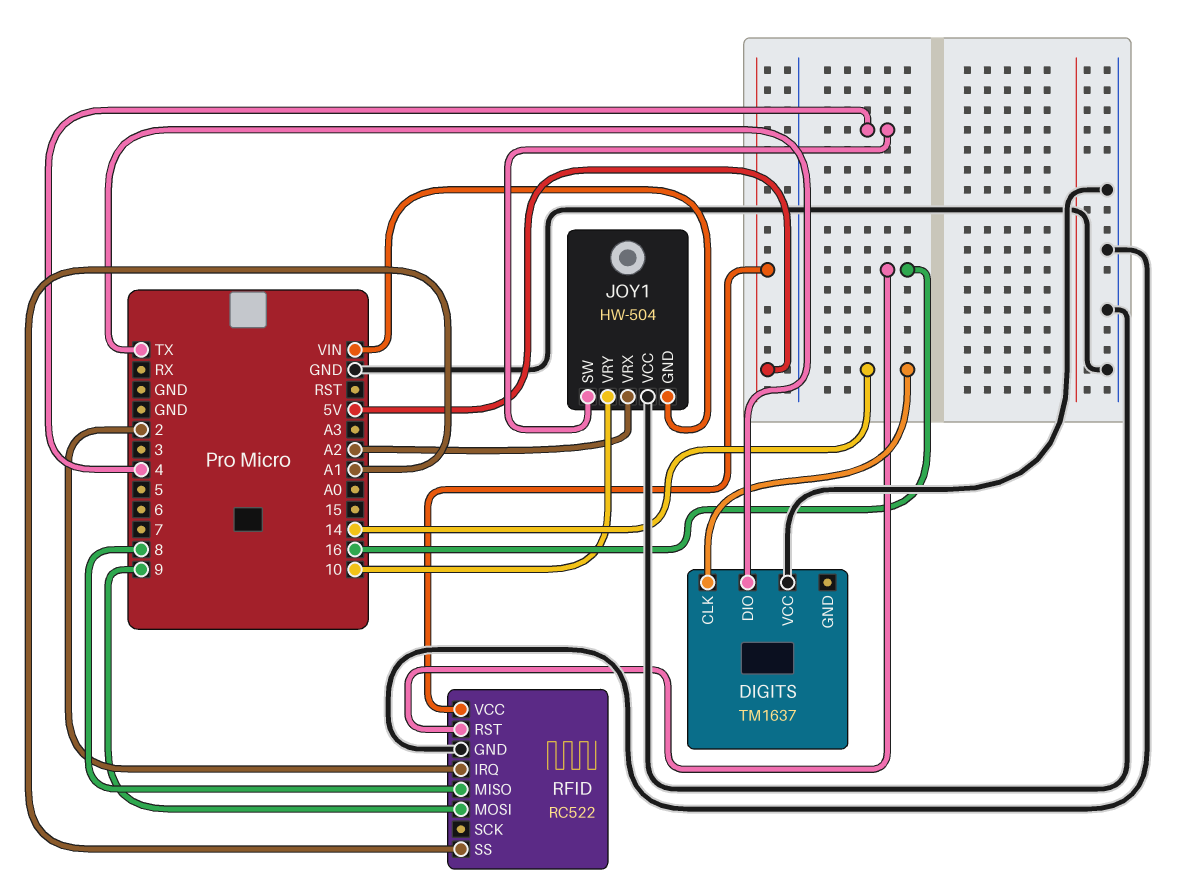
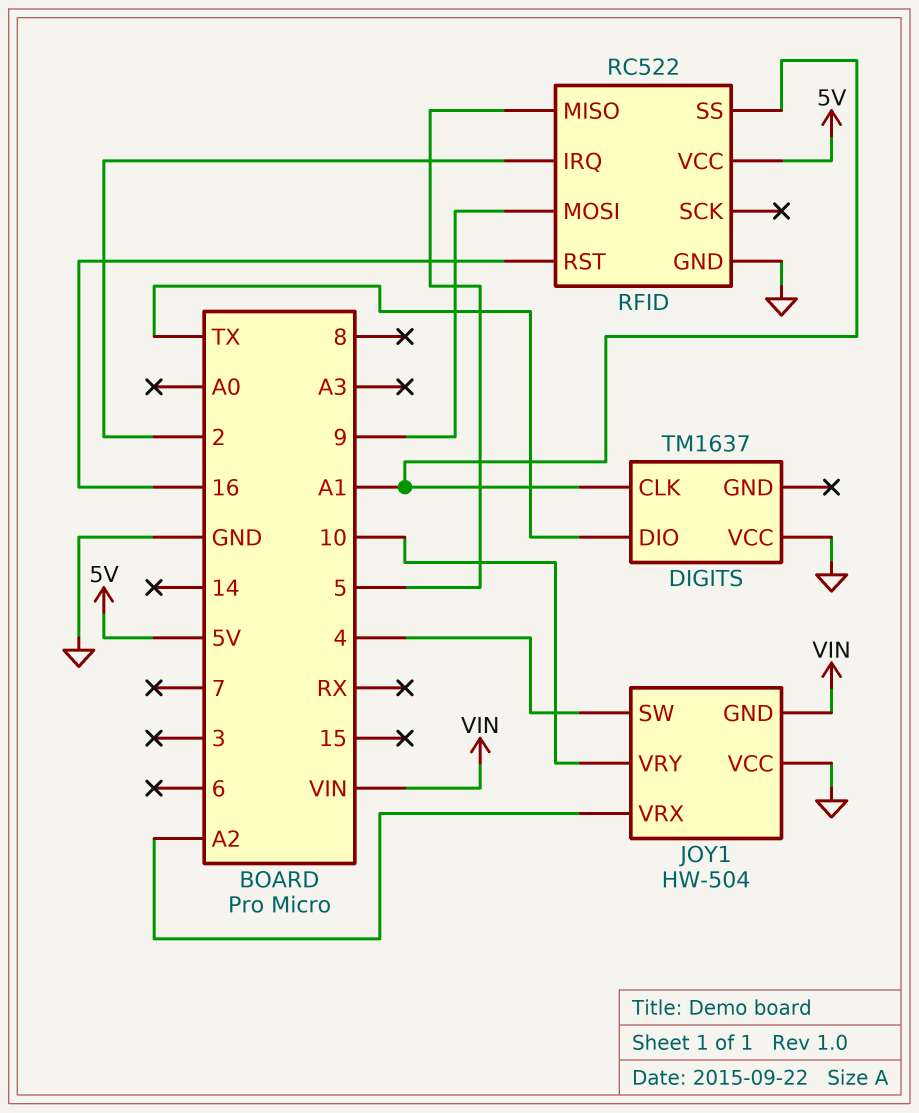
DIGITS pin CLK: 14 -> A1
RFID pin MISO: 8 -> 5

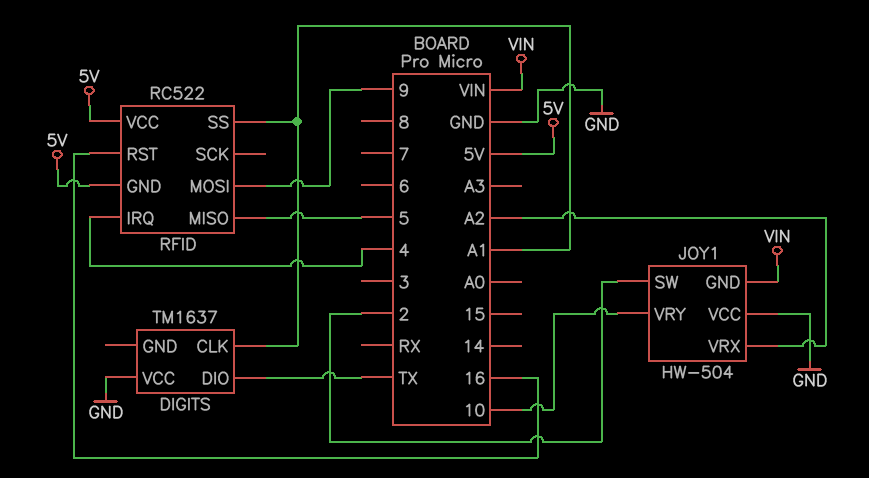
JOY1 pin SW: 4 -> 2
RFID pin GND: GND -> 5V
RFID pin IRQ: 2 -> 4

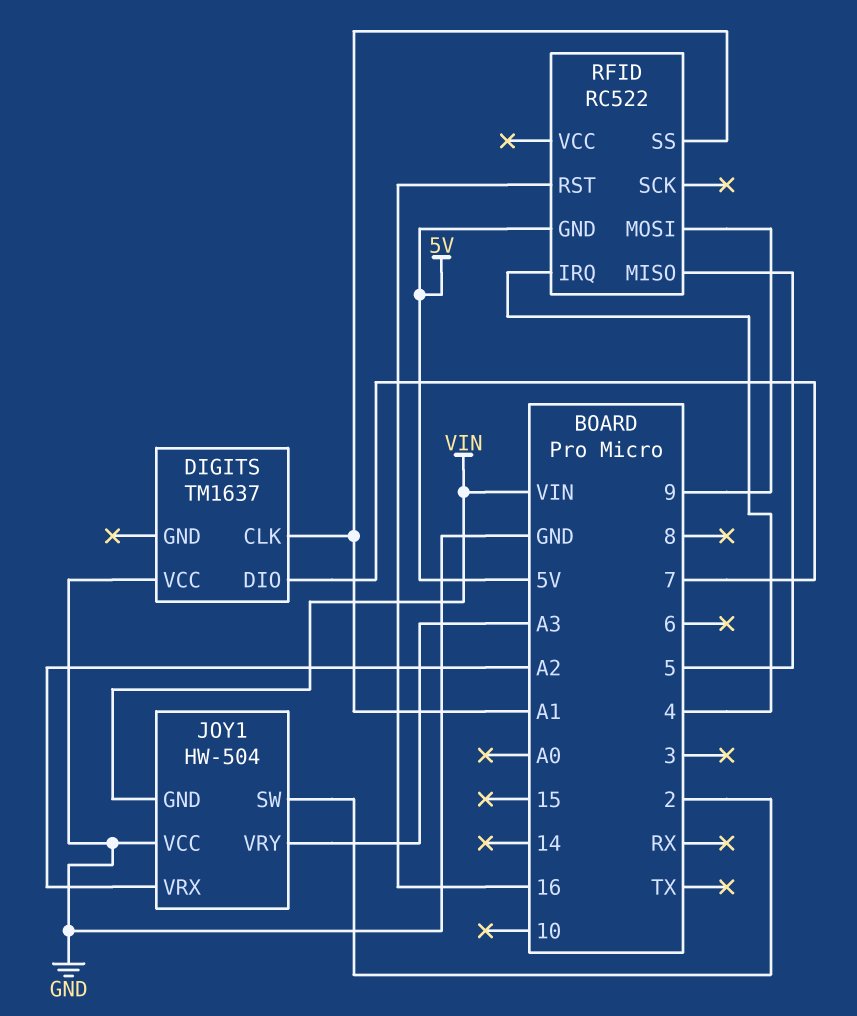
DIGITS pin DIO: TX -> 7
JOY1 pin VRY: 10 -> A3
RFID pin VCC: 5V -> none

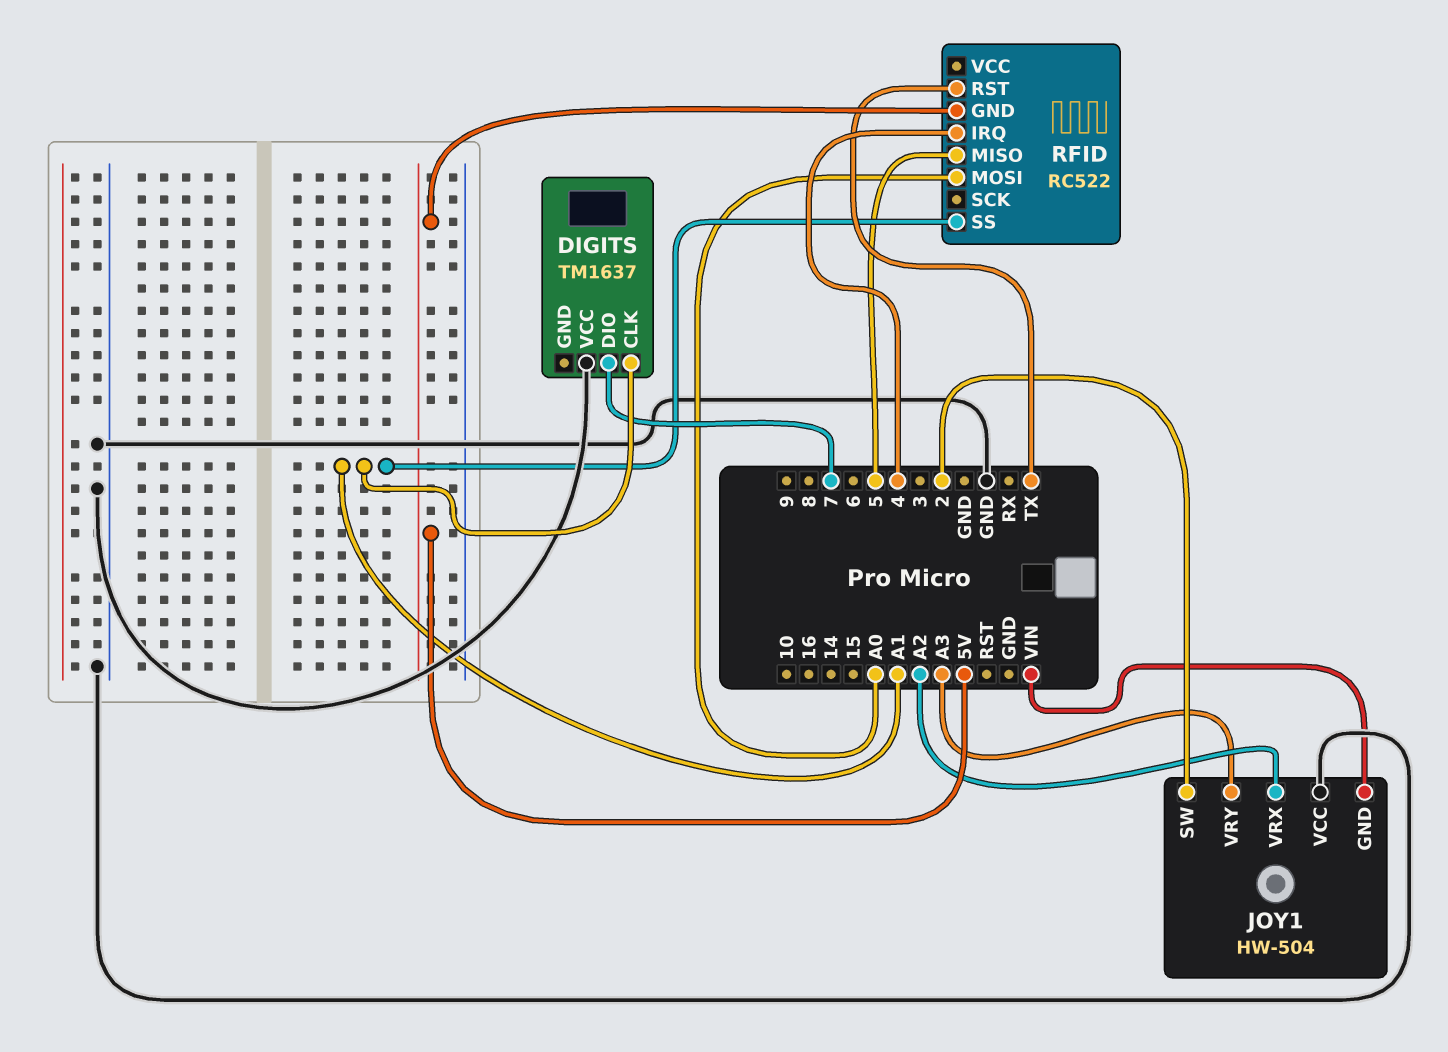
RFID pin MOSI: 9 -> A0
RFID pin RST: 16 -> TX

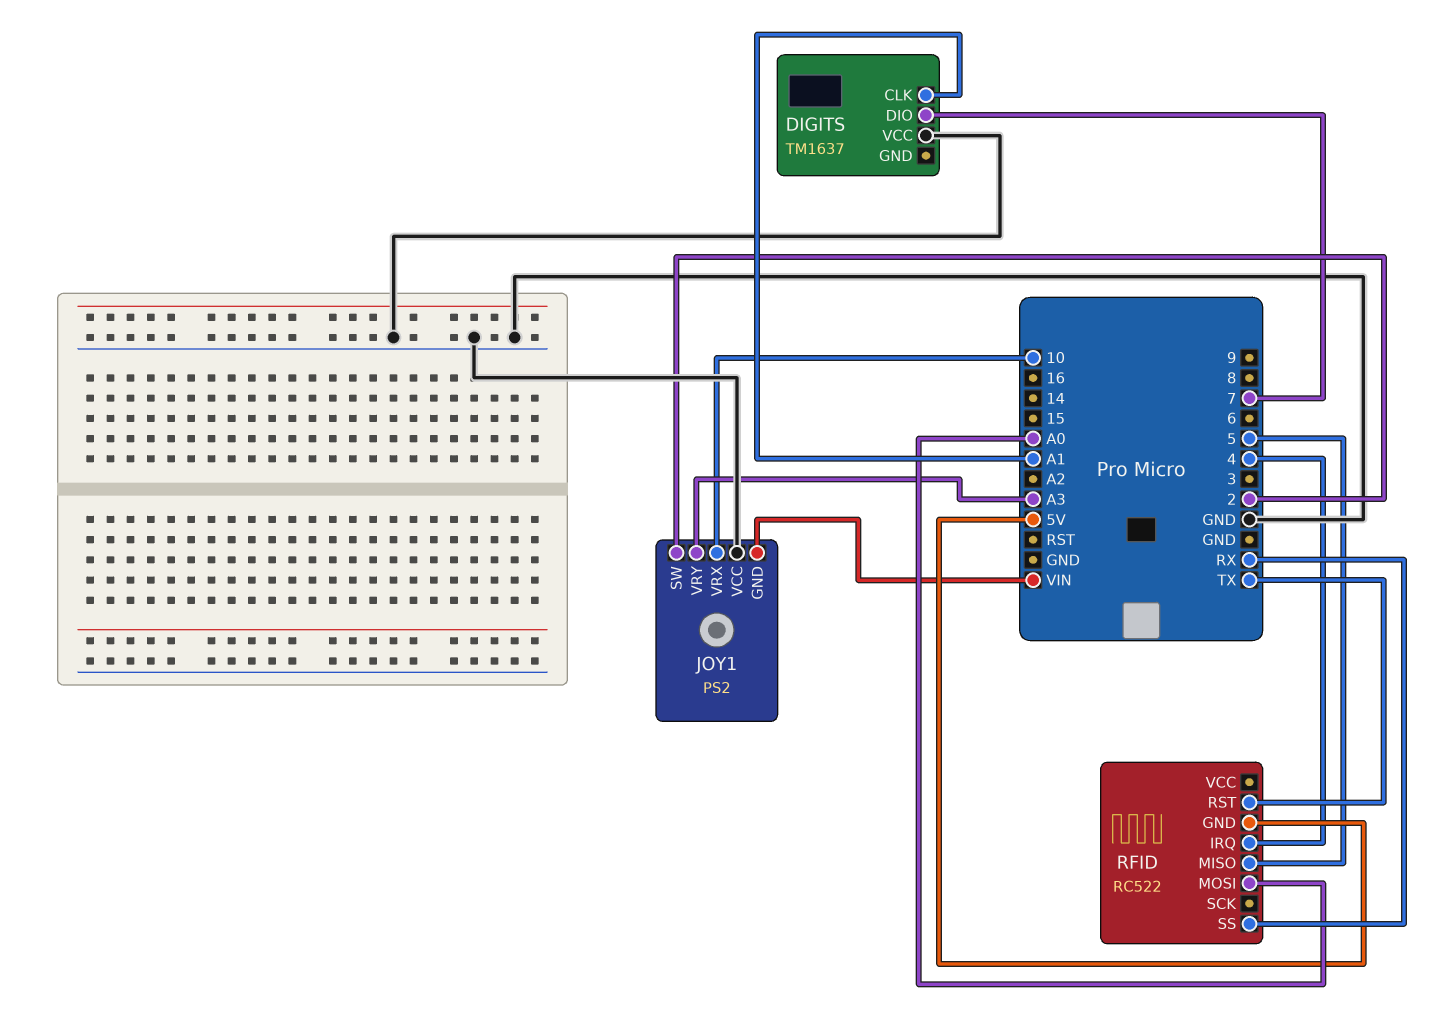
JOY1: HW-504 -> PS2
JOY1 pin VRX: A2 -> 10
RFID pin SS: A1 -> RX

